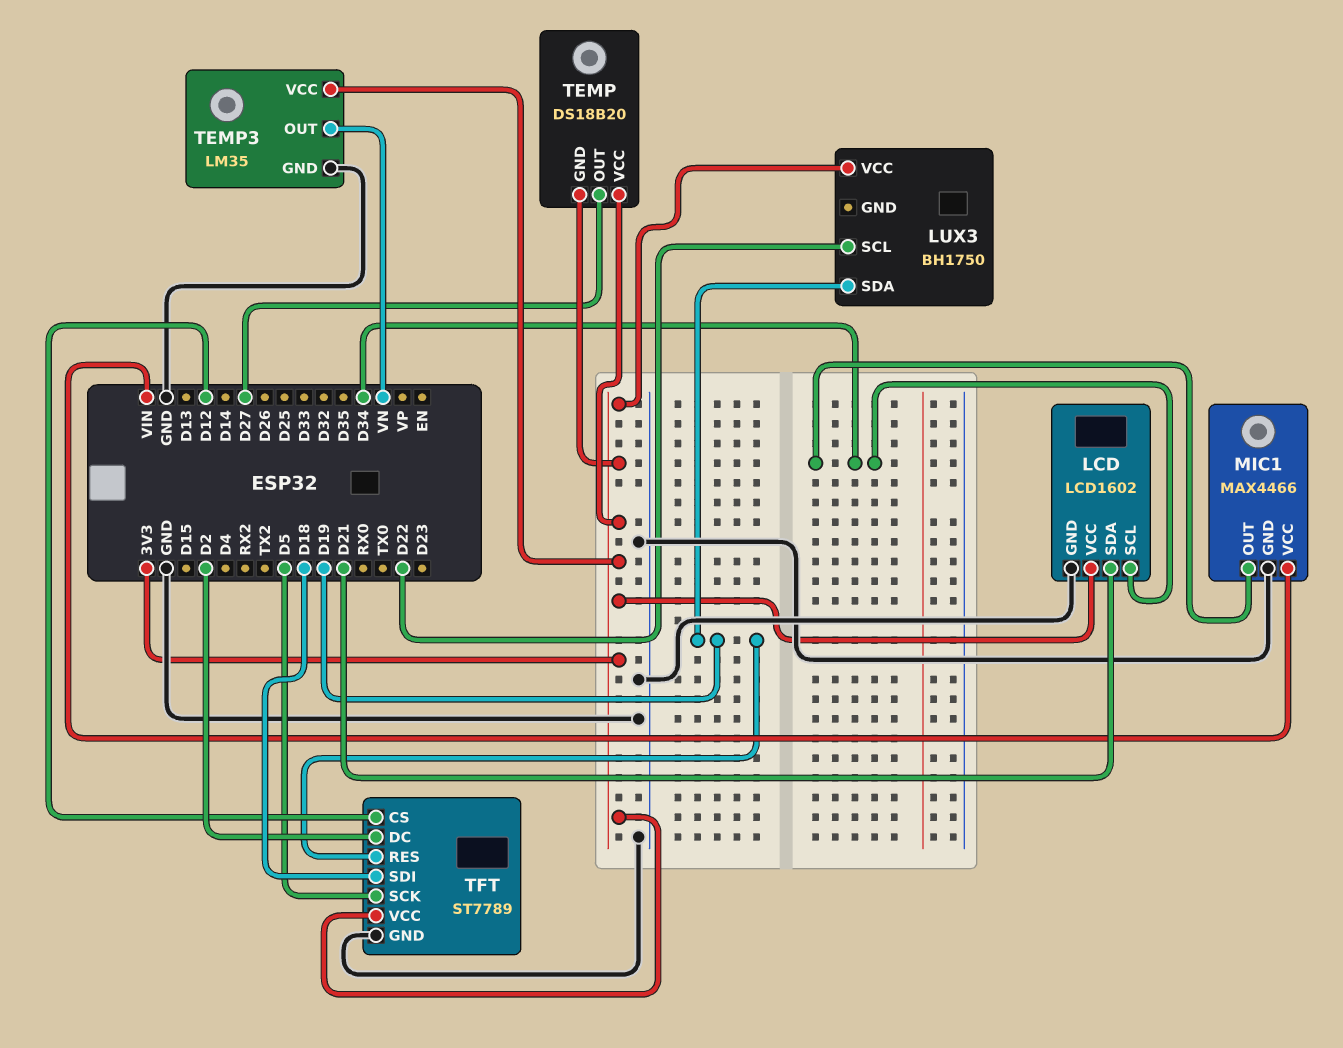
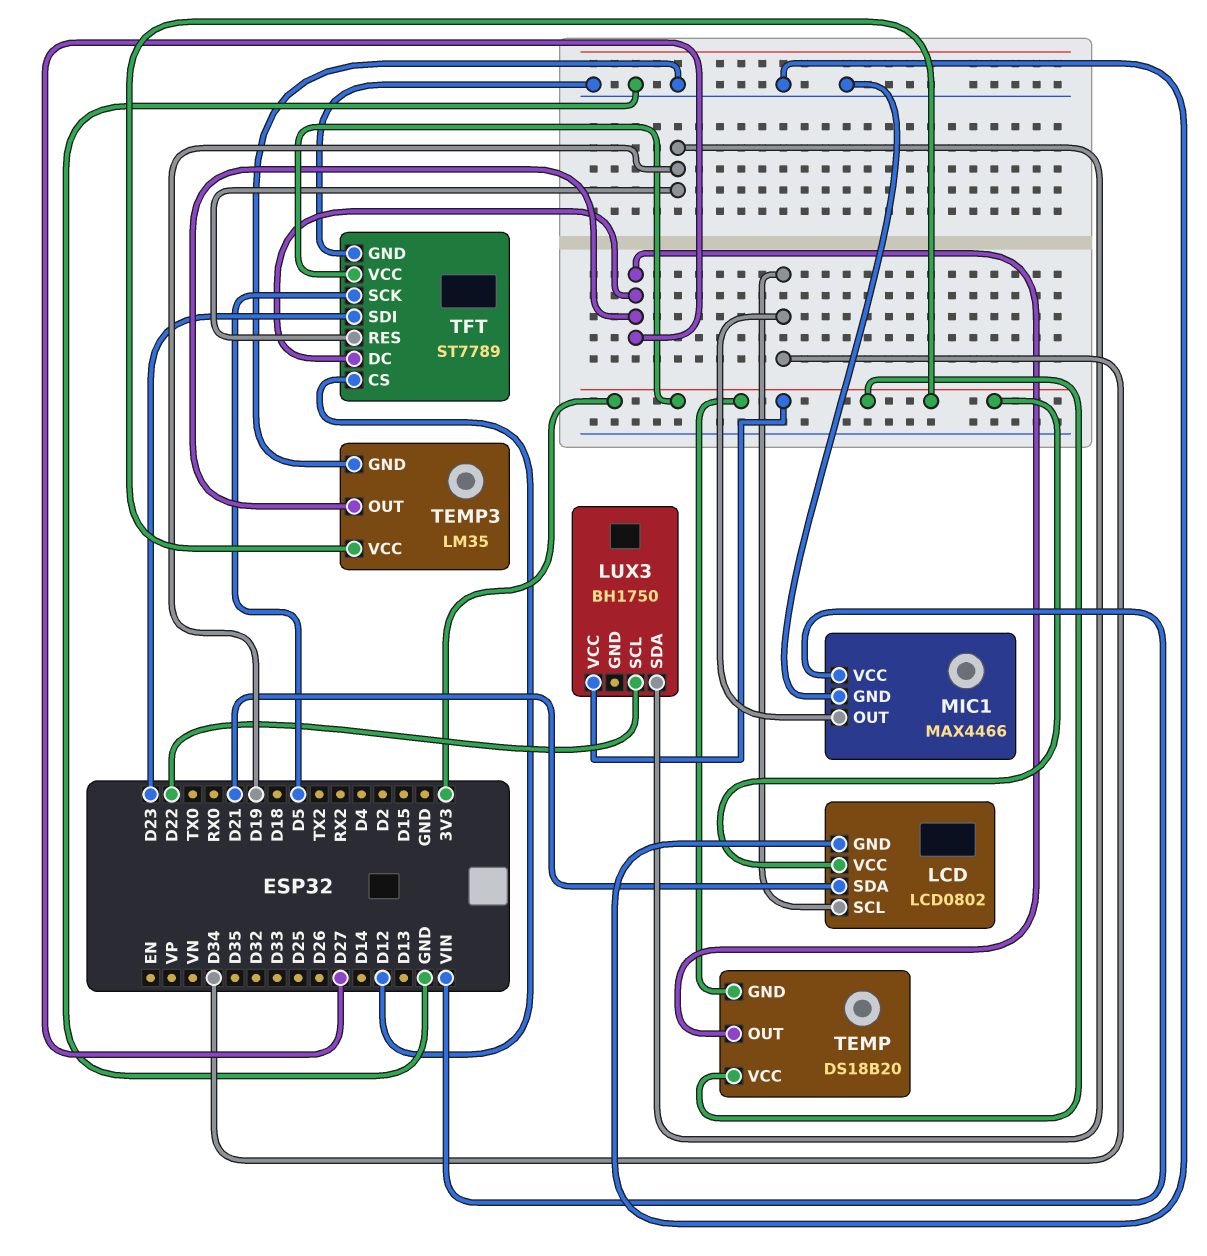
LCD: LCD1602 -> LCD0802
TEMP3 pin OUT: VN -> D27
TFT pin DC: D2 -> D27
TFT pin SDI: D18 -> D23

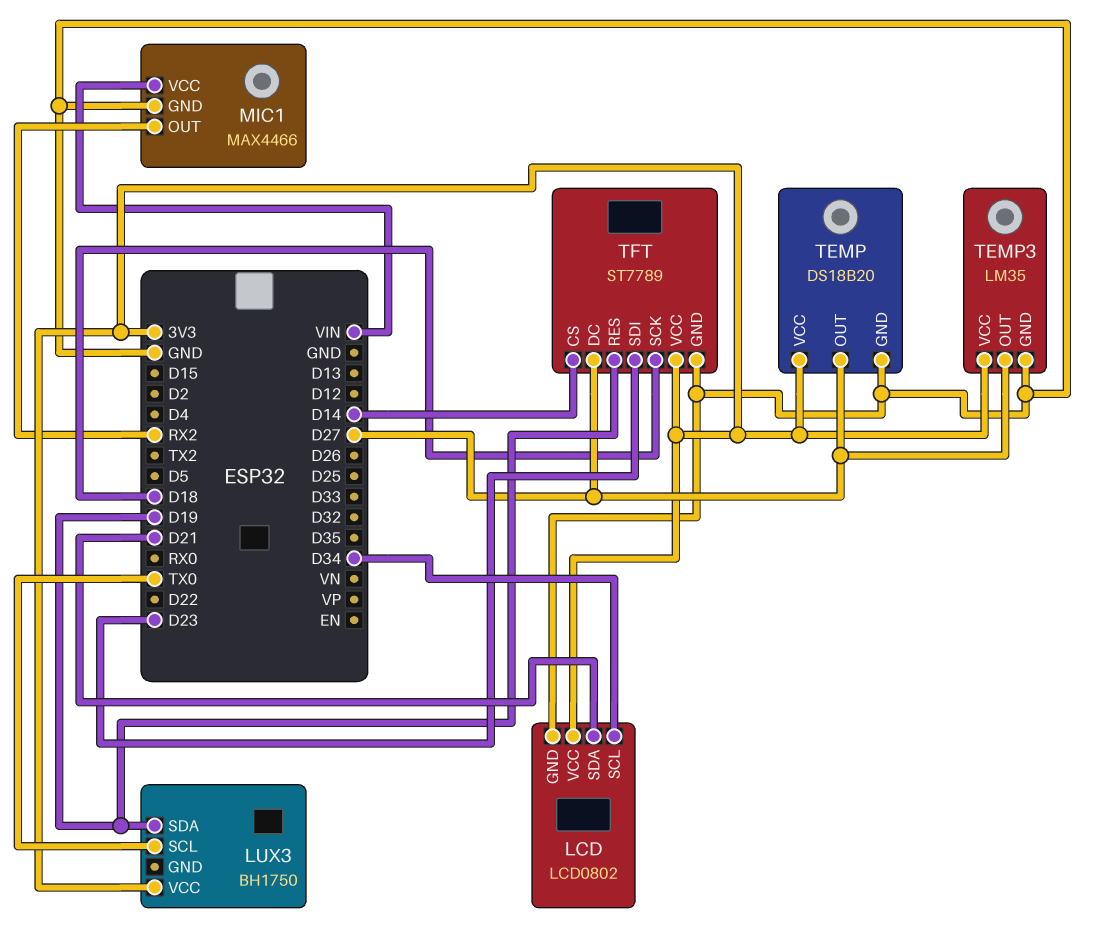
LUX3 pin SCL: D22 -> TX0
MIC1 pin OUT: D34 -> RX2
TEMP pin GND: 3V3 -> GND
TFT pin CS: D12 -> D14
TFT pin SCK: D5 -> D18

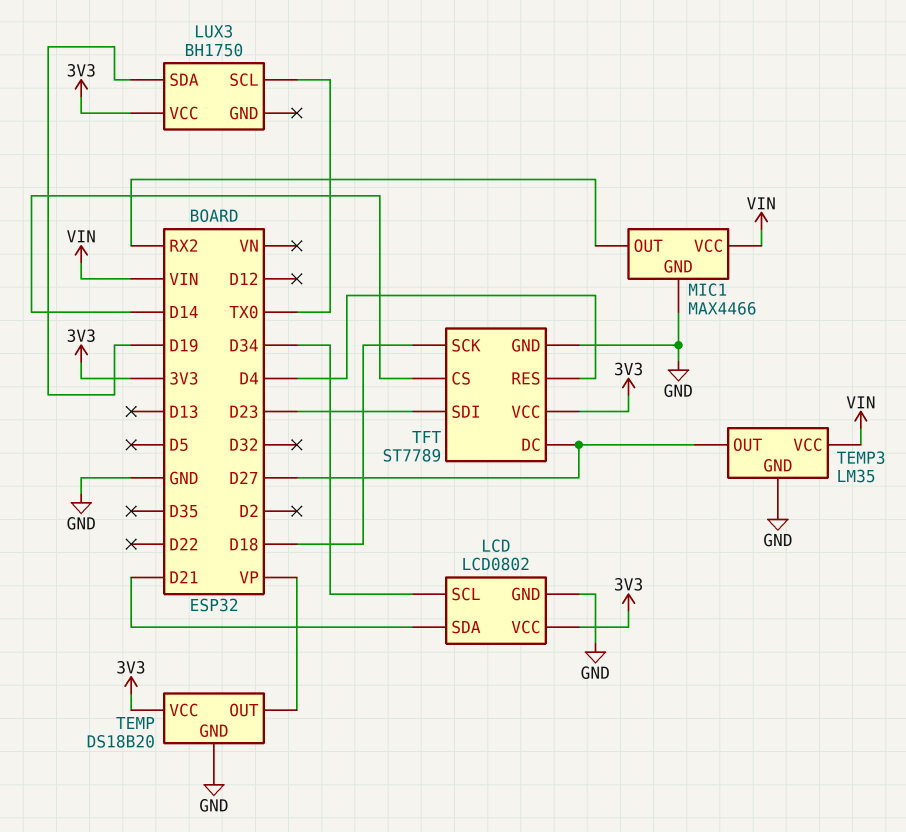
TEMP pin OUT: D27 -> VP
TEMP3 pin VCC: 3V3 -> VIN
TFT pin RES: D19 -> D4

